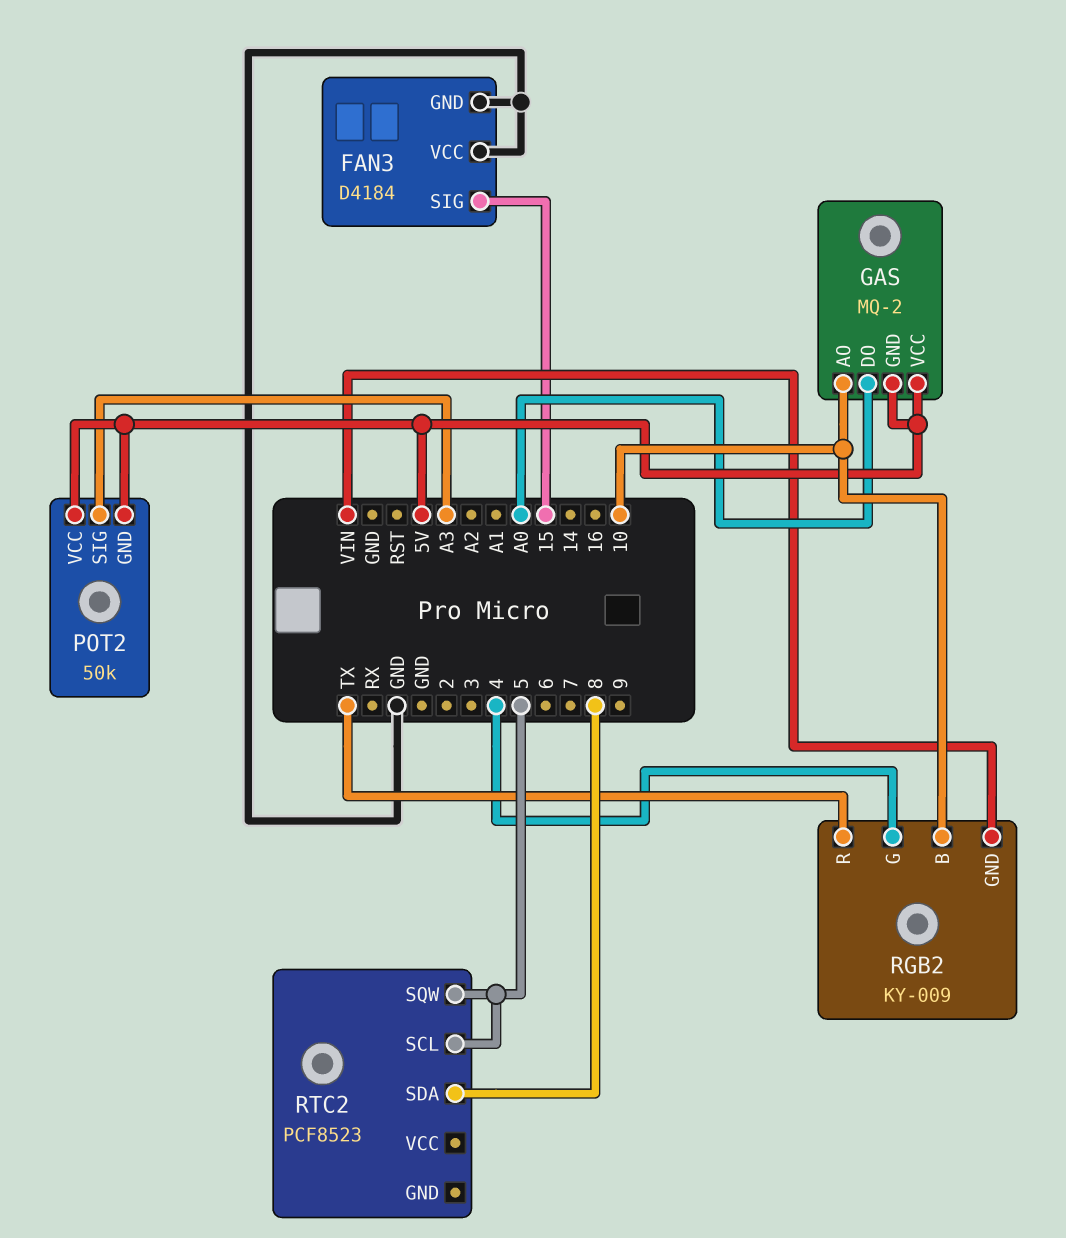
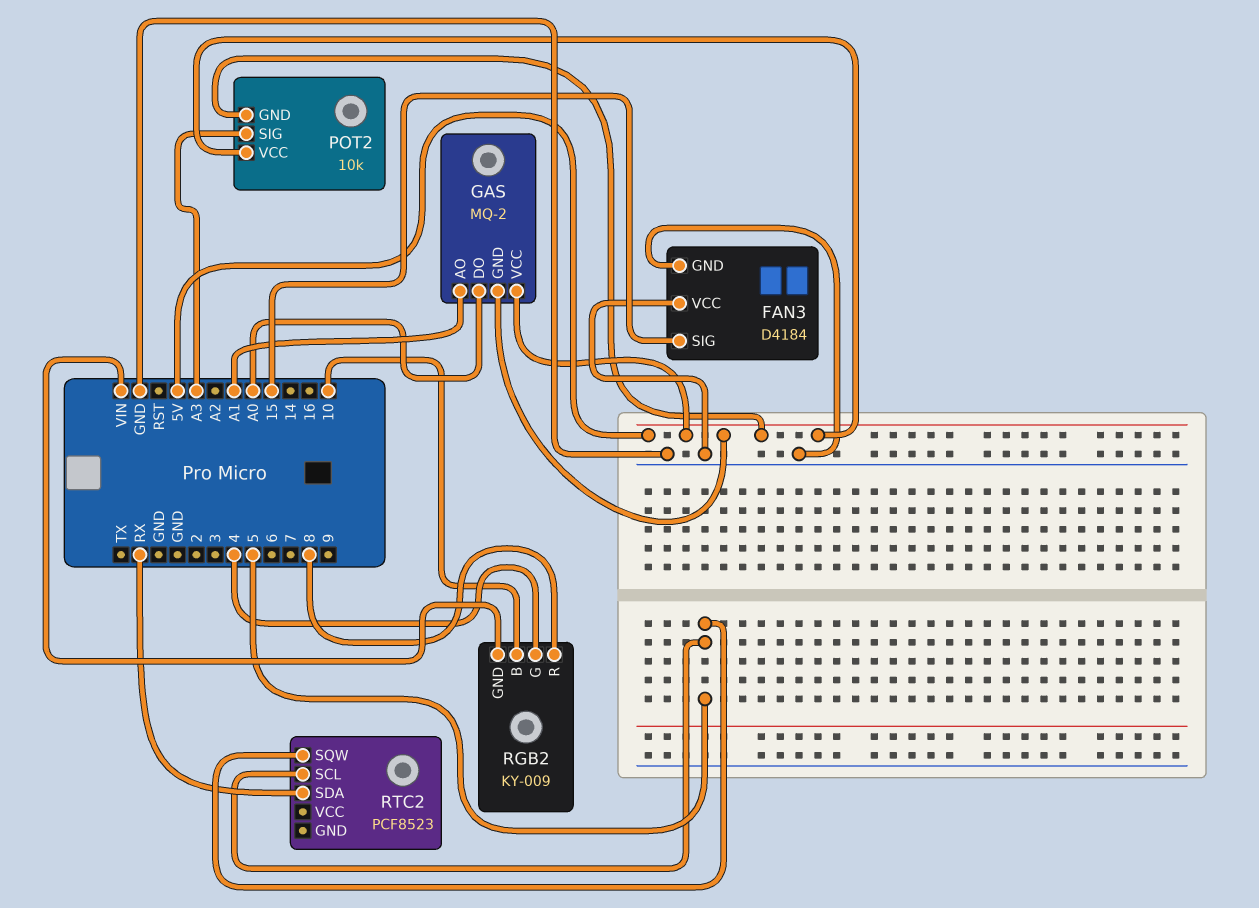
GAS pin AO: 10 -> A1
POT2: 50k -> 10k
RGB2 pin R: TX -> 8
RTC2 pin SDA: 8 -> RX

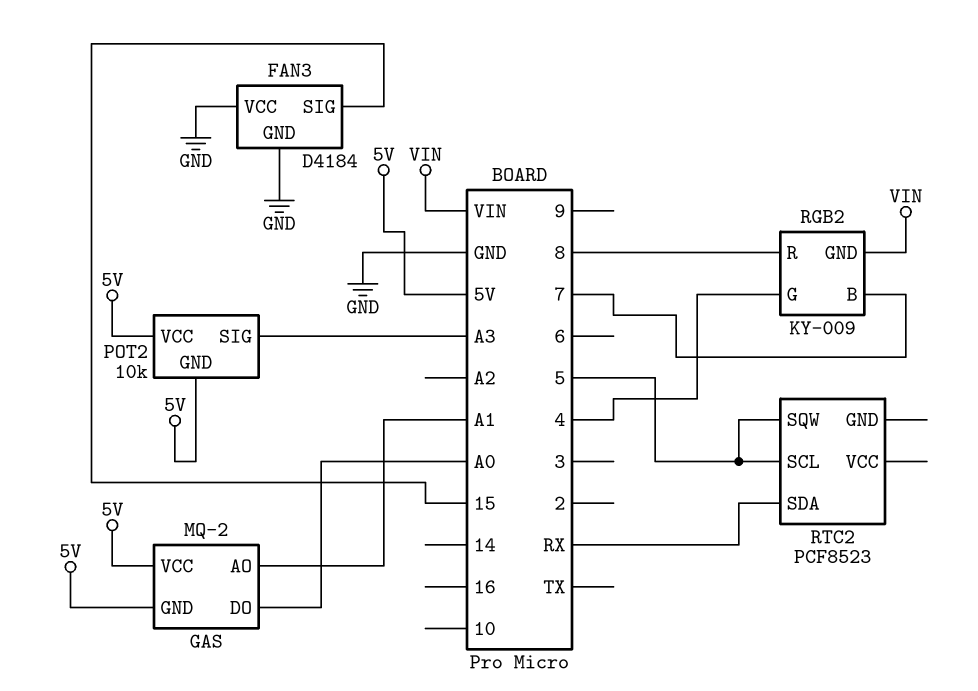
RGB2 pin B: 10 -> 7

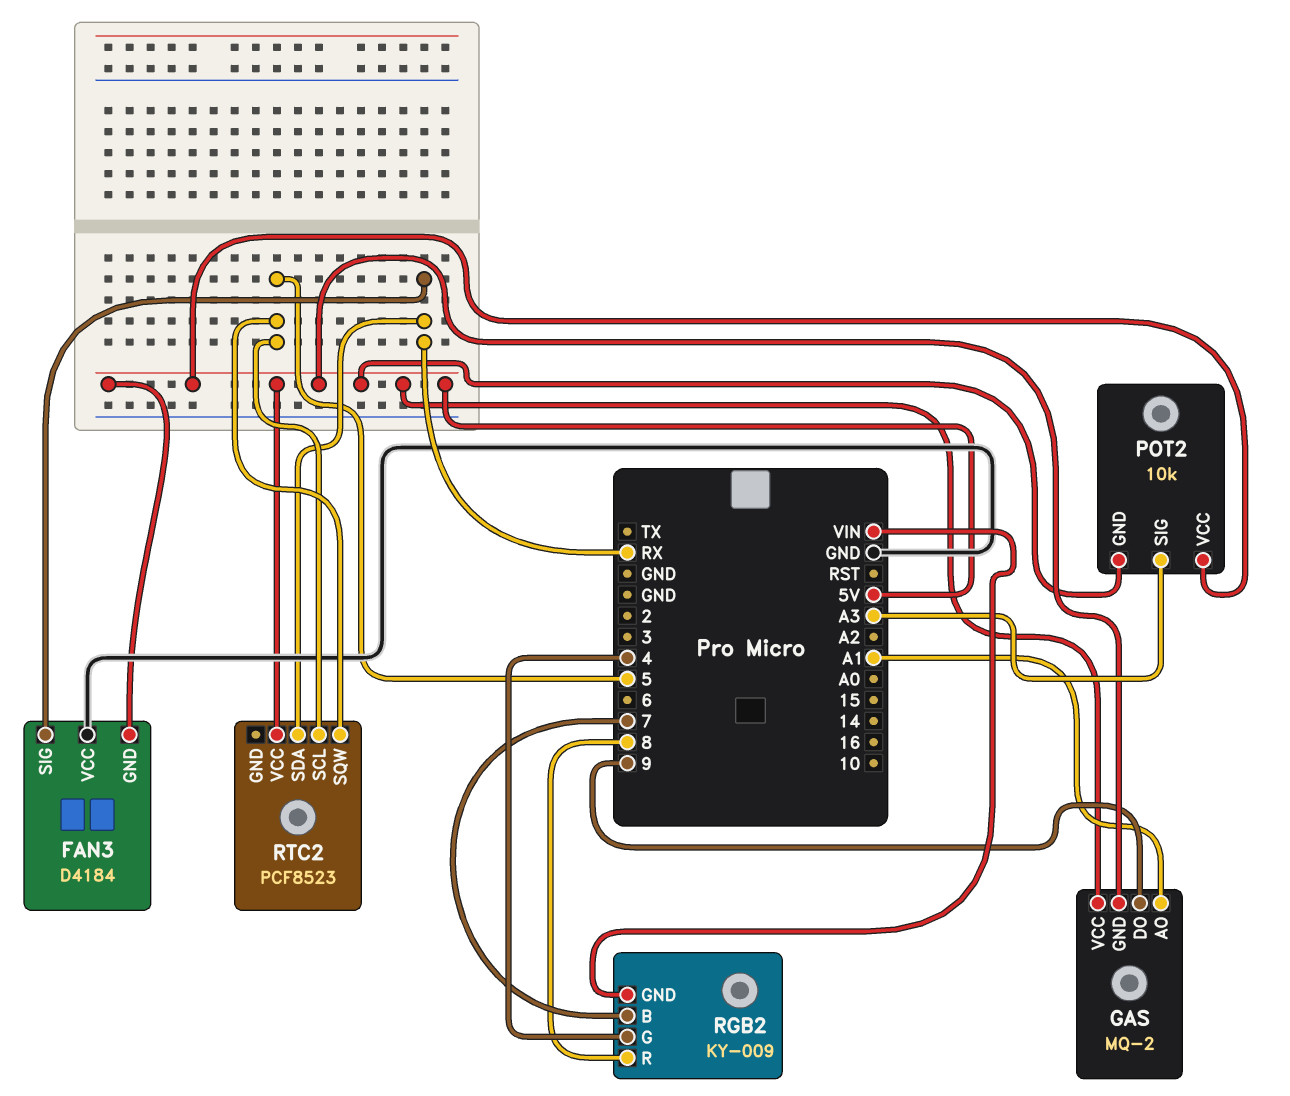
FAN3 pin GND: GND -> 5V
FAN3 pin SIG: 15 -> RX
GAS pin DO: A0 -> 9
RTC2 pin VCC: none -> 5V

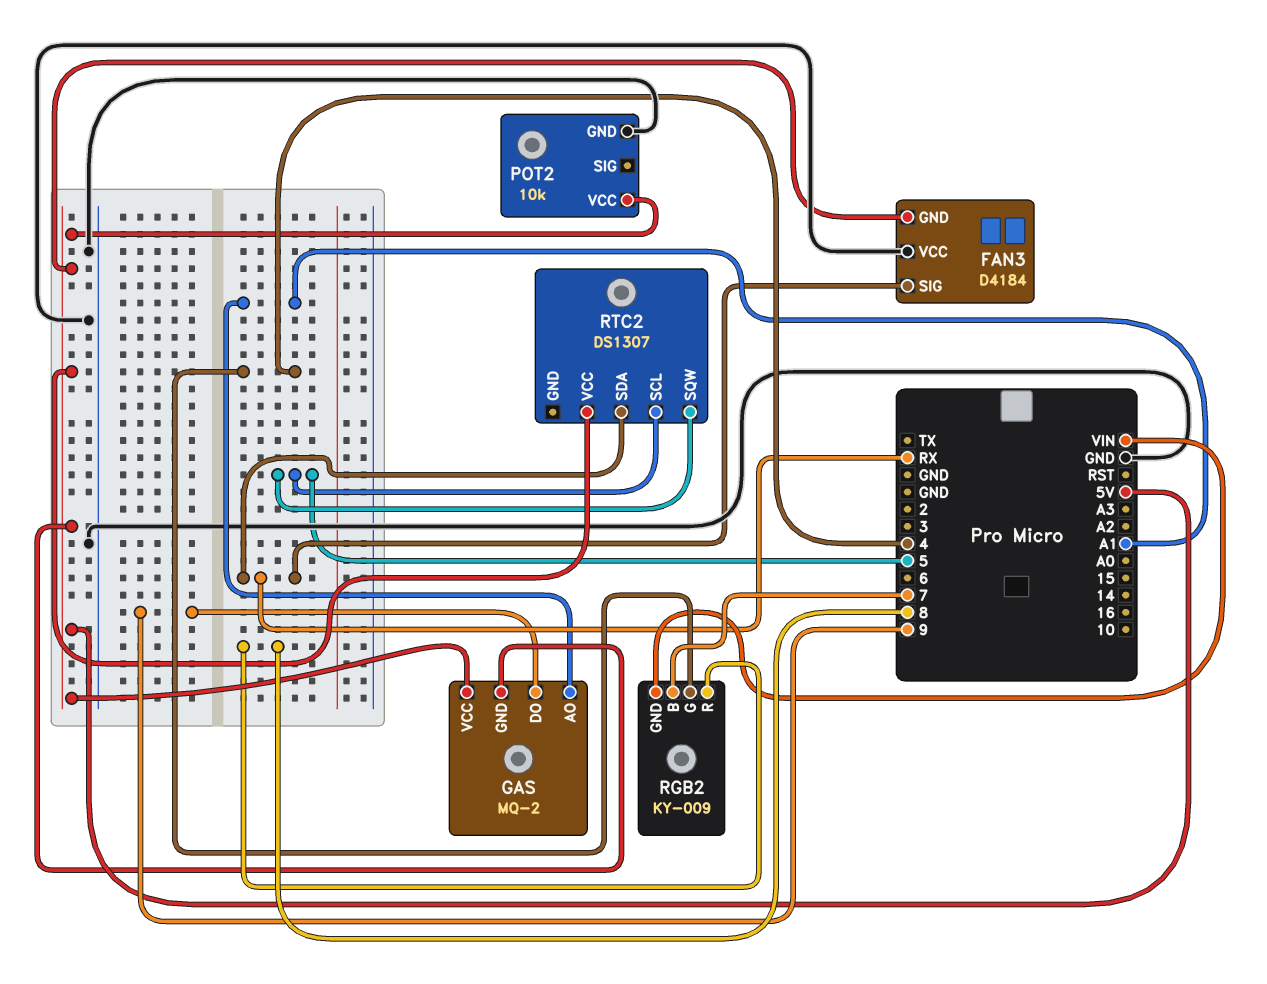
POT2 pin GND: 5V -> GND
POT2 pin SIG: A3 -> none
RTC2: PCF8523 -> DS1307

